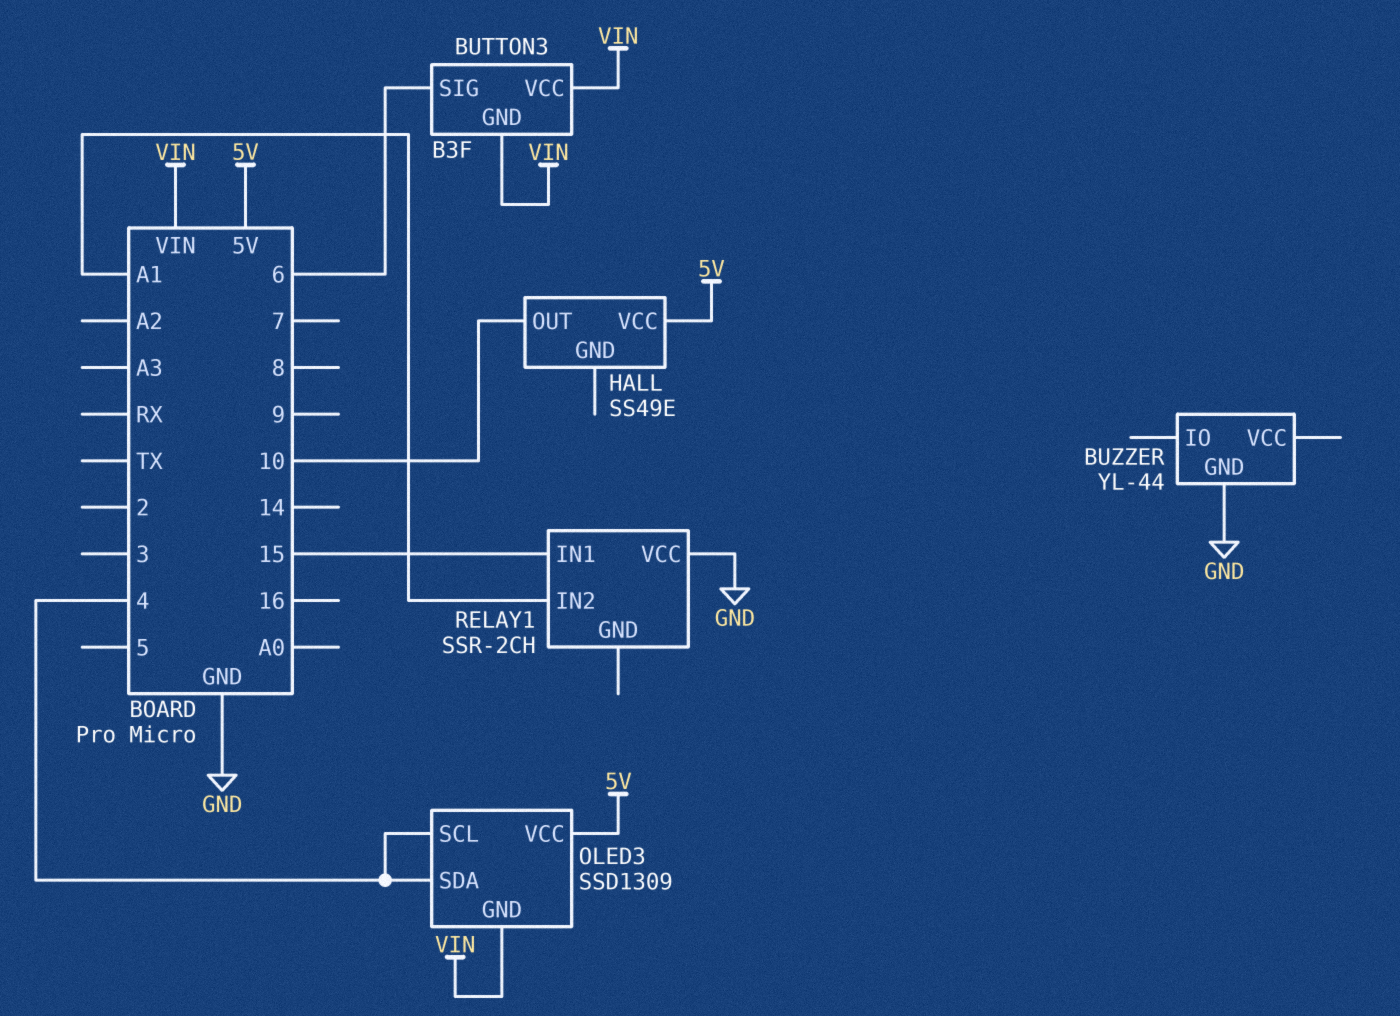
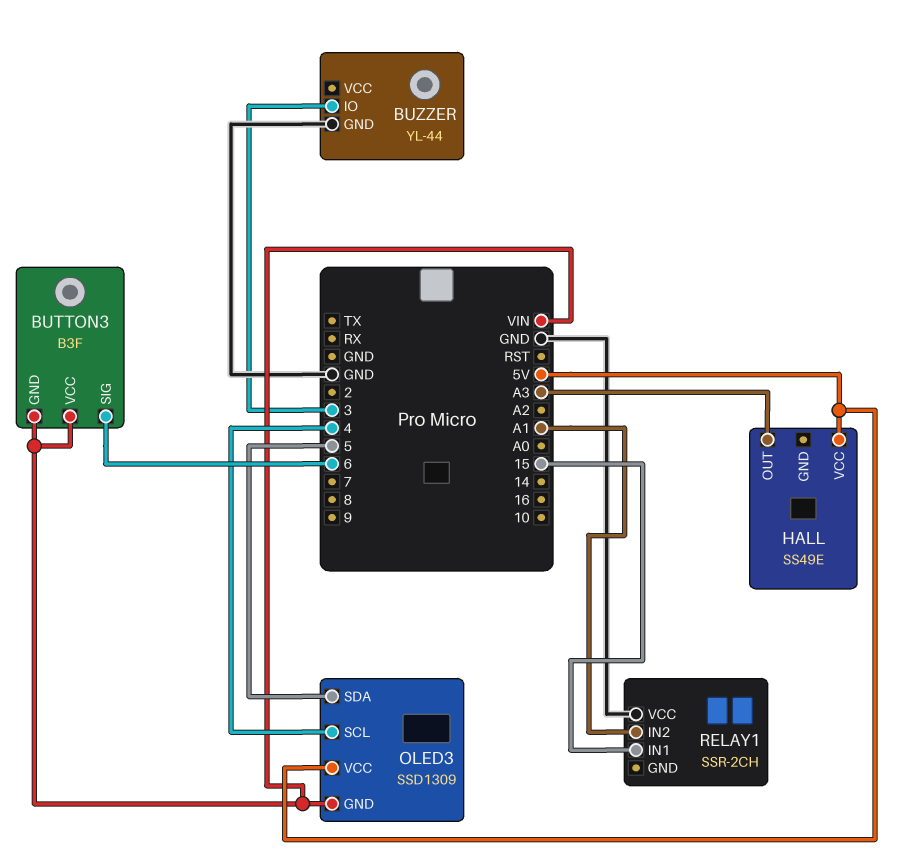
BUZZER pin IO: none -> 3
HALL pin OUT: 10 -> A3
OLED3 pin SDA: 4 -> 5

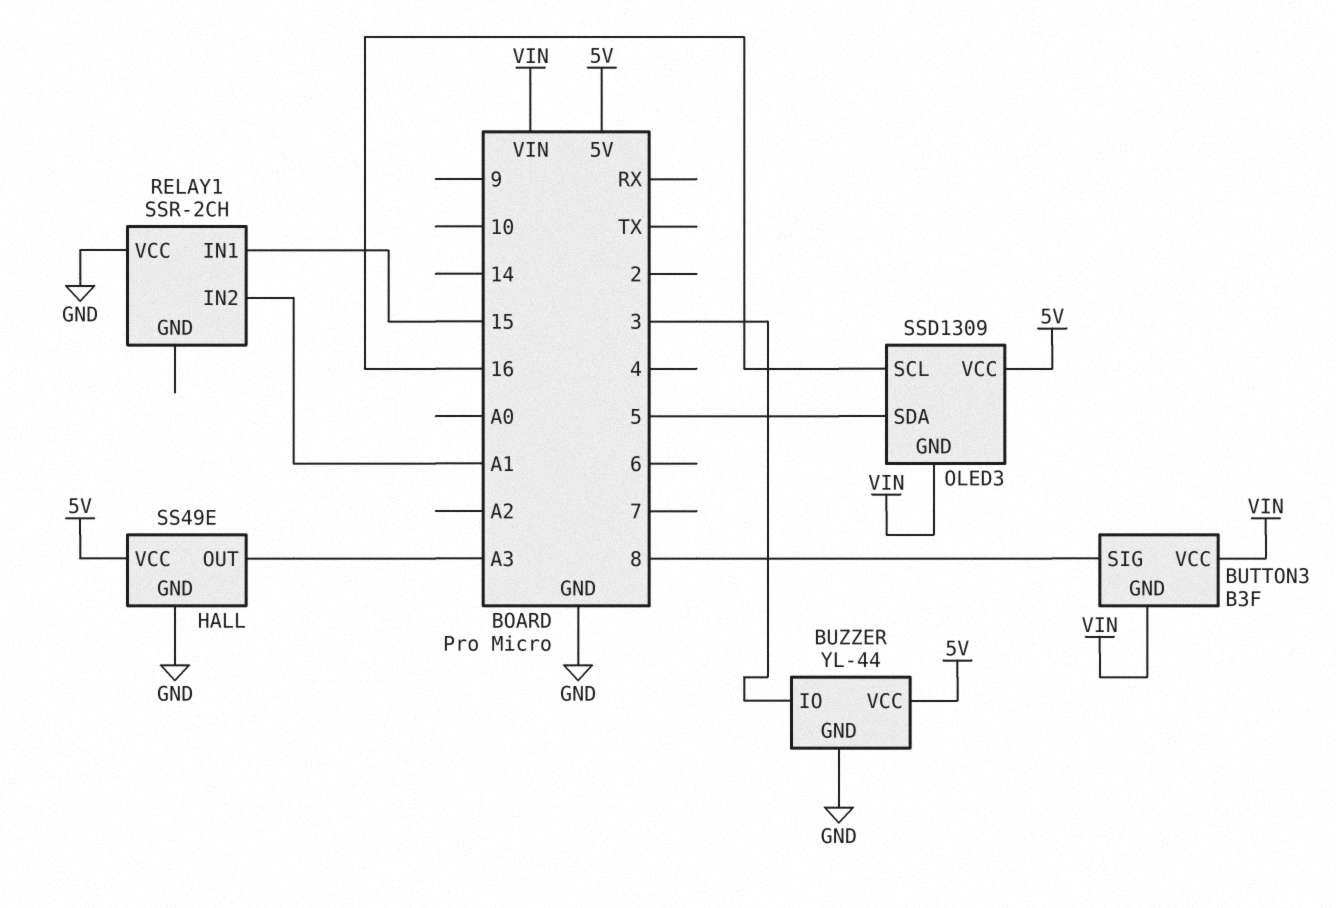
BUTTON3 pin SIG: 6 -> 8
BUZZER pin VCC: none -> 5V
HALL pin GND: none -> GND
OLED3 pin SCL: 4 -> 16

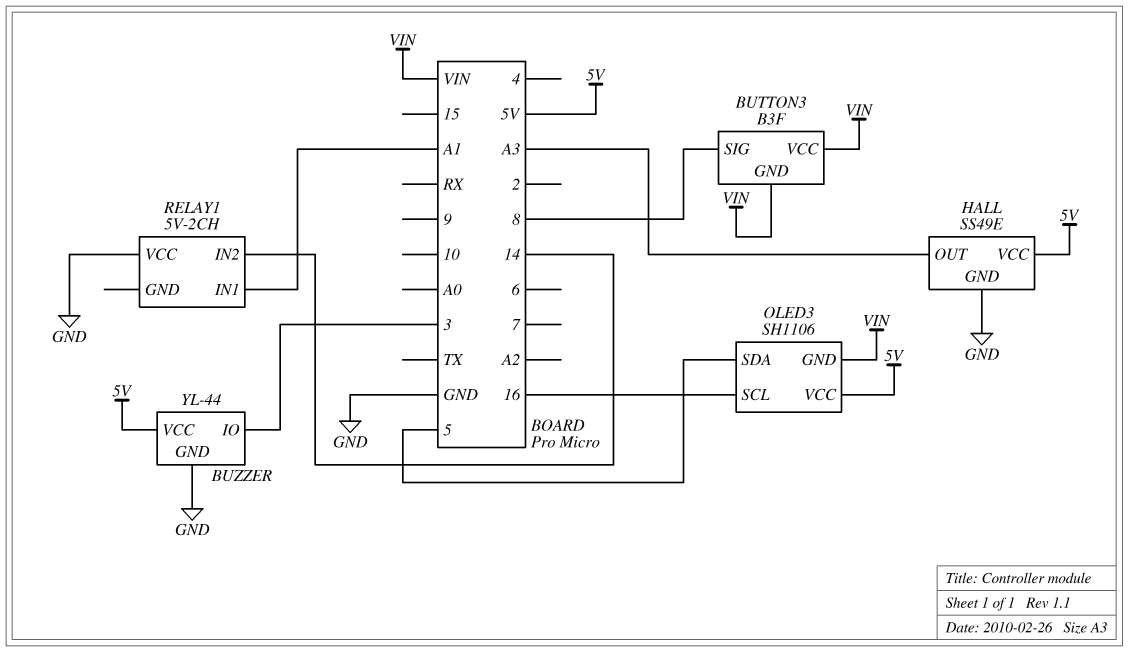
OLED3: SSD1309 -> SH1106
RELAY1: SSR-2CH -> 5V-2CH
RELAY1 pin IN1: 15 -> A1
RELAY1 pin IN2: A1 -> 14

